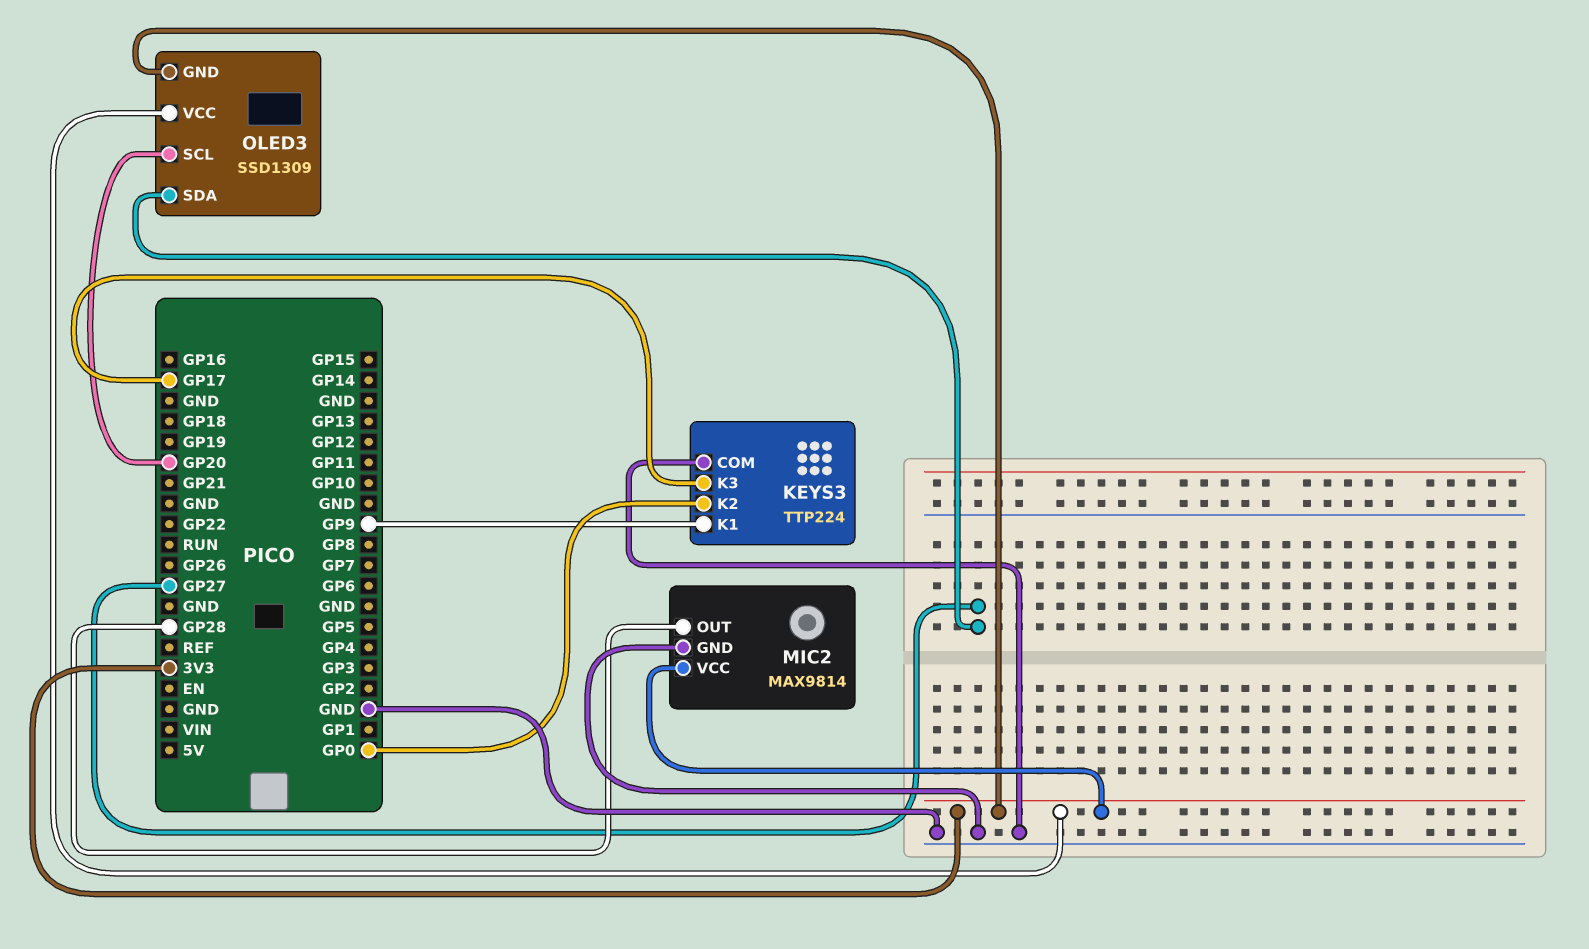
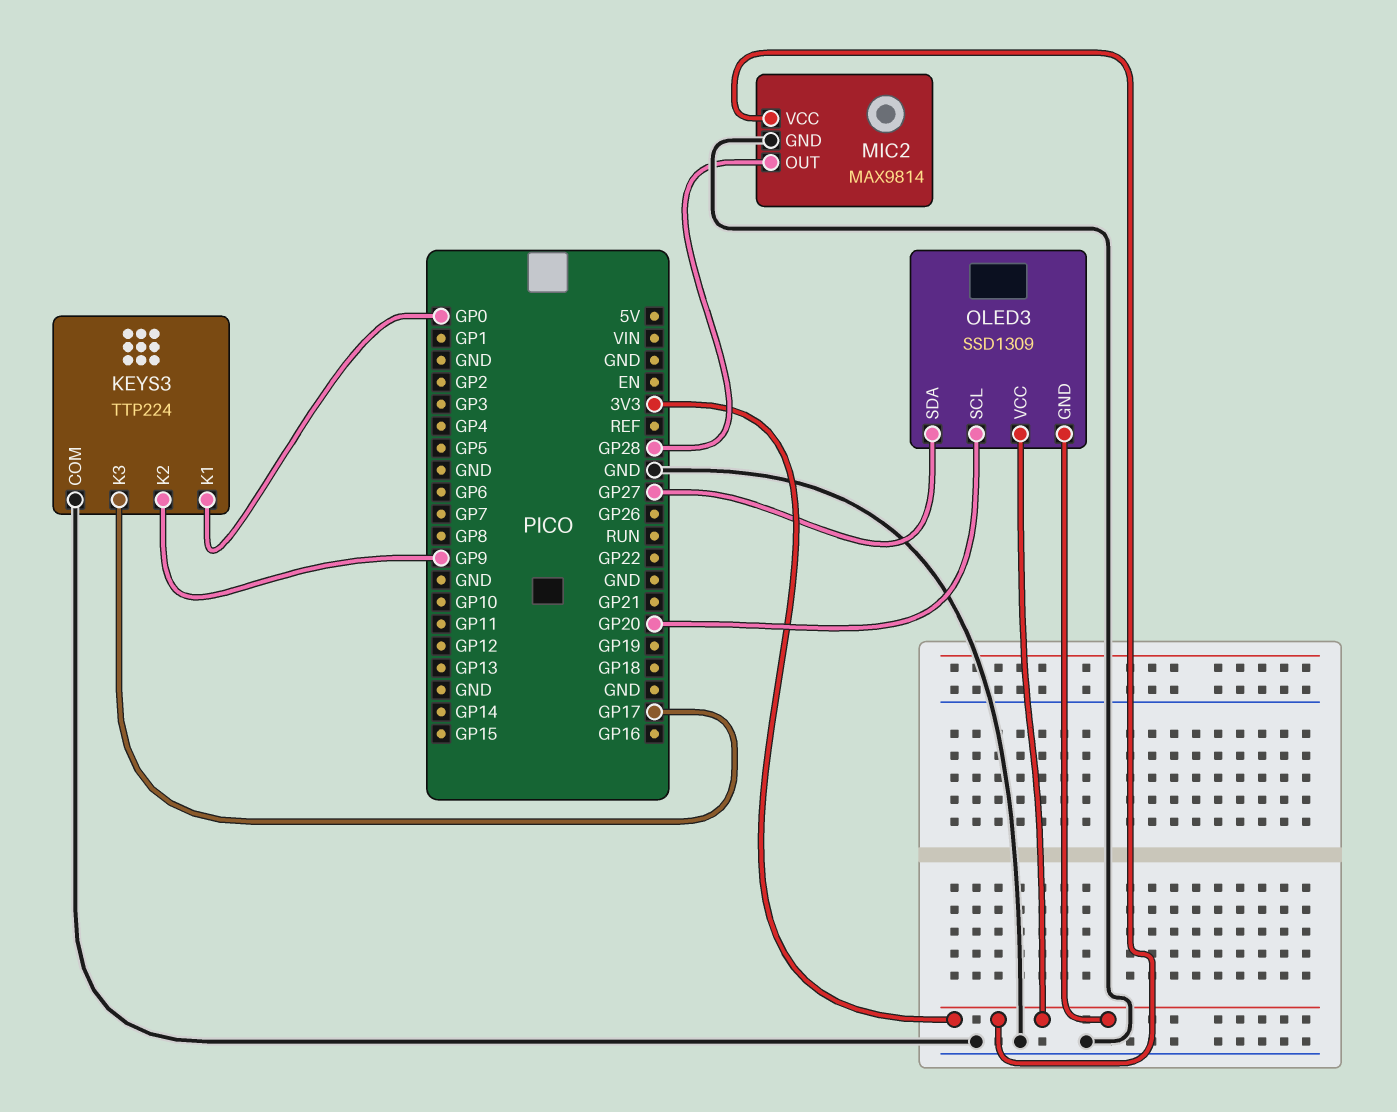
KEYS3 pin K1: GP9 -> GP0
KEYS3 pin K2: GP0 -> GP9

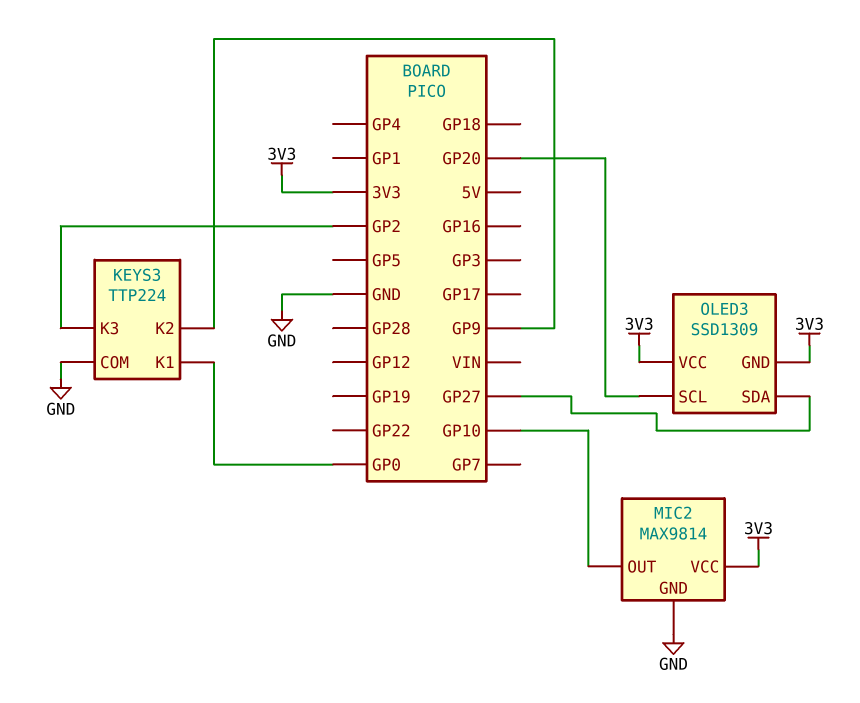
KEYS3 pin K3: GP17 -> GP2
MIC2 pin OUT: GP28 -> GP10

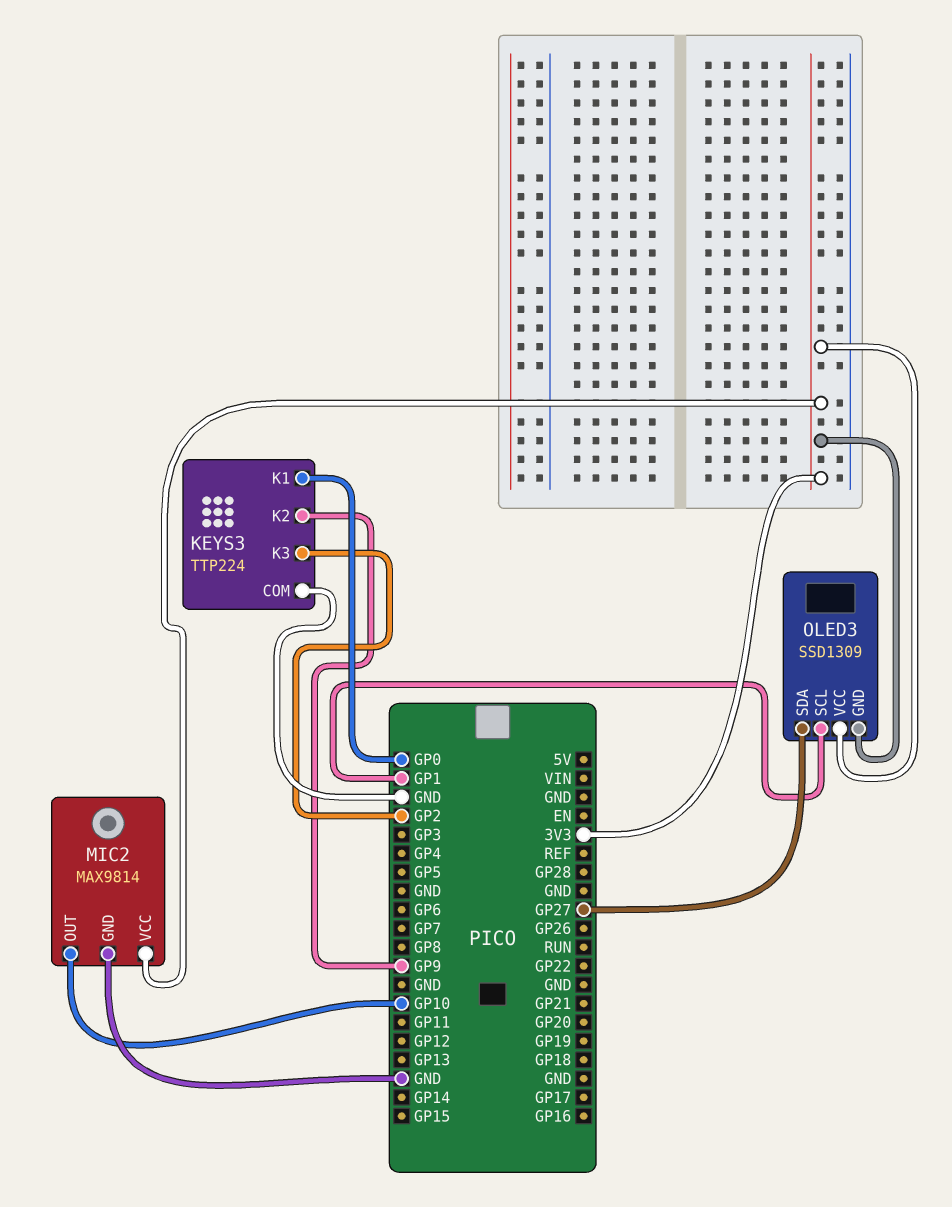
OLED3 pin SCL: GP20 -> GP1

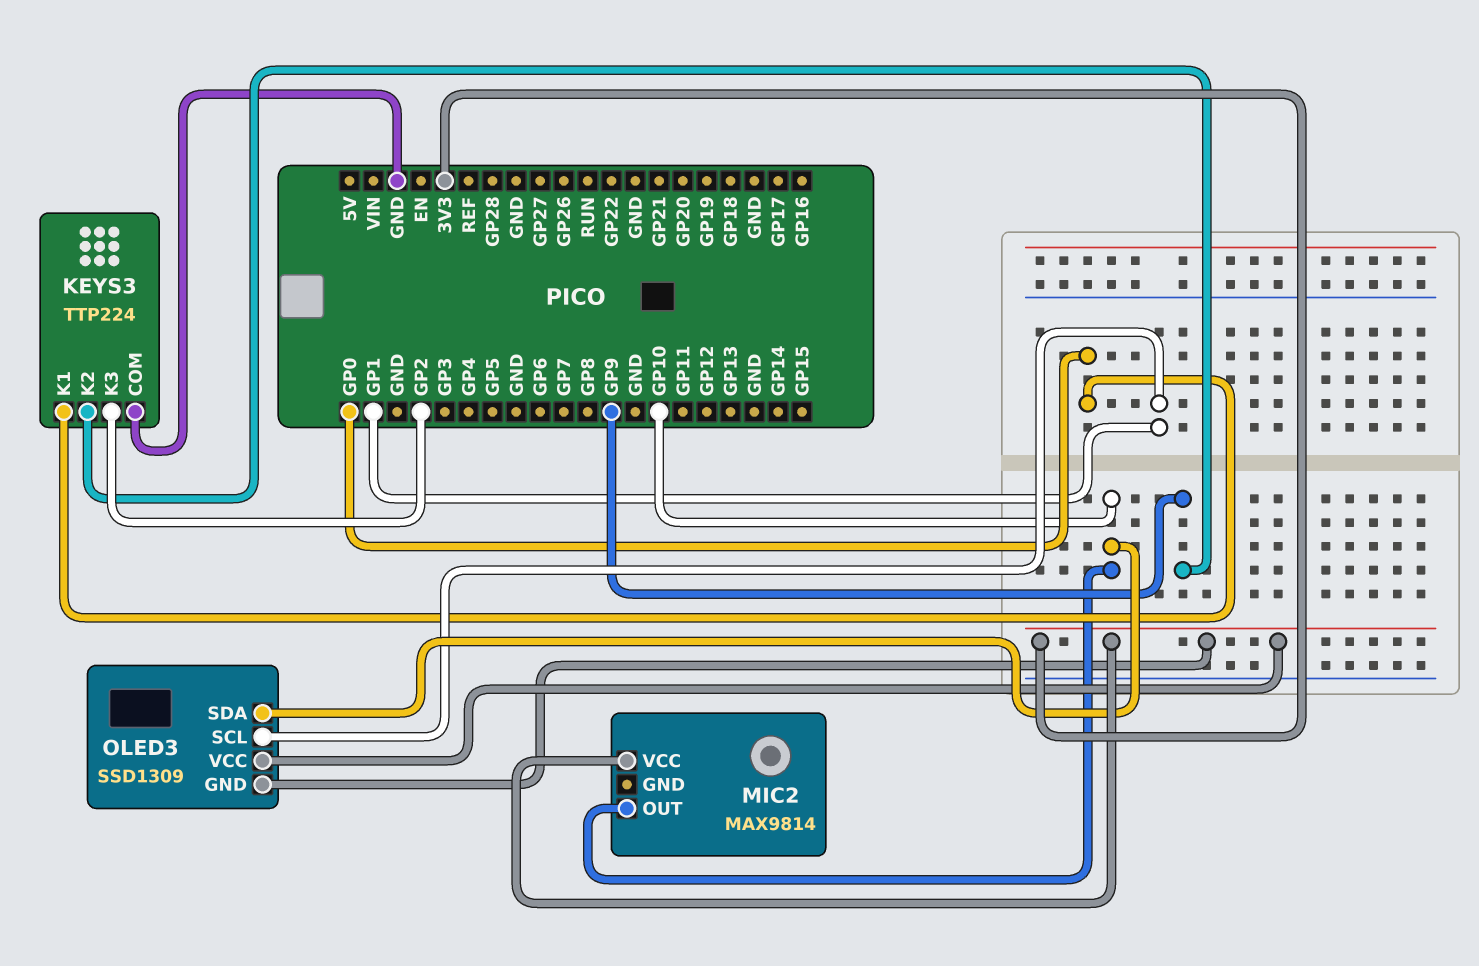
MIC2 pin GND: GND -> none
OLED3 pin SDA: GP27 -> GP10

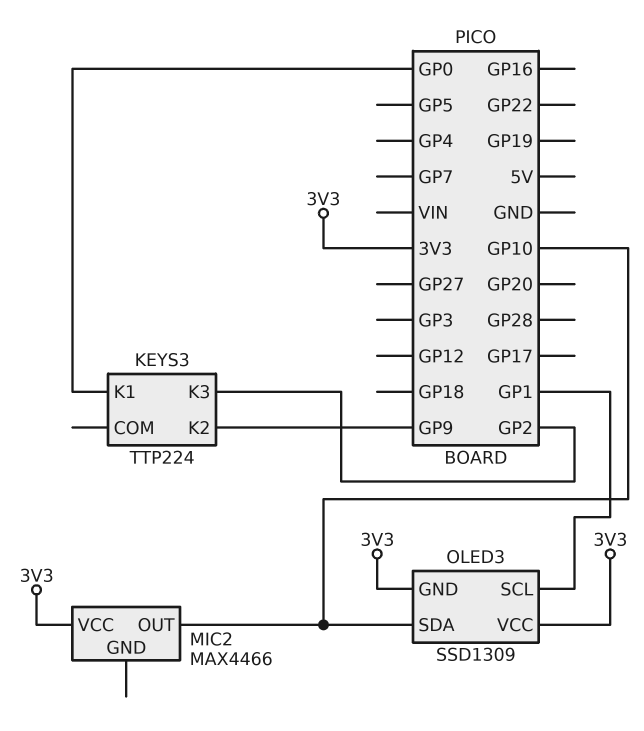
KEYS3 pin COM: GND -> none
MIC2: MAX9814 -> MAX4466

